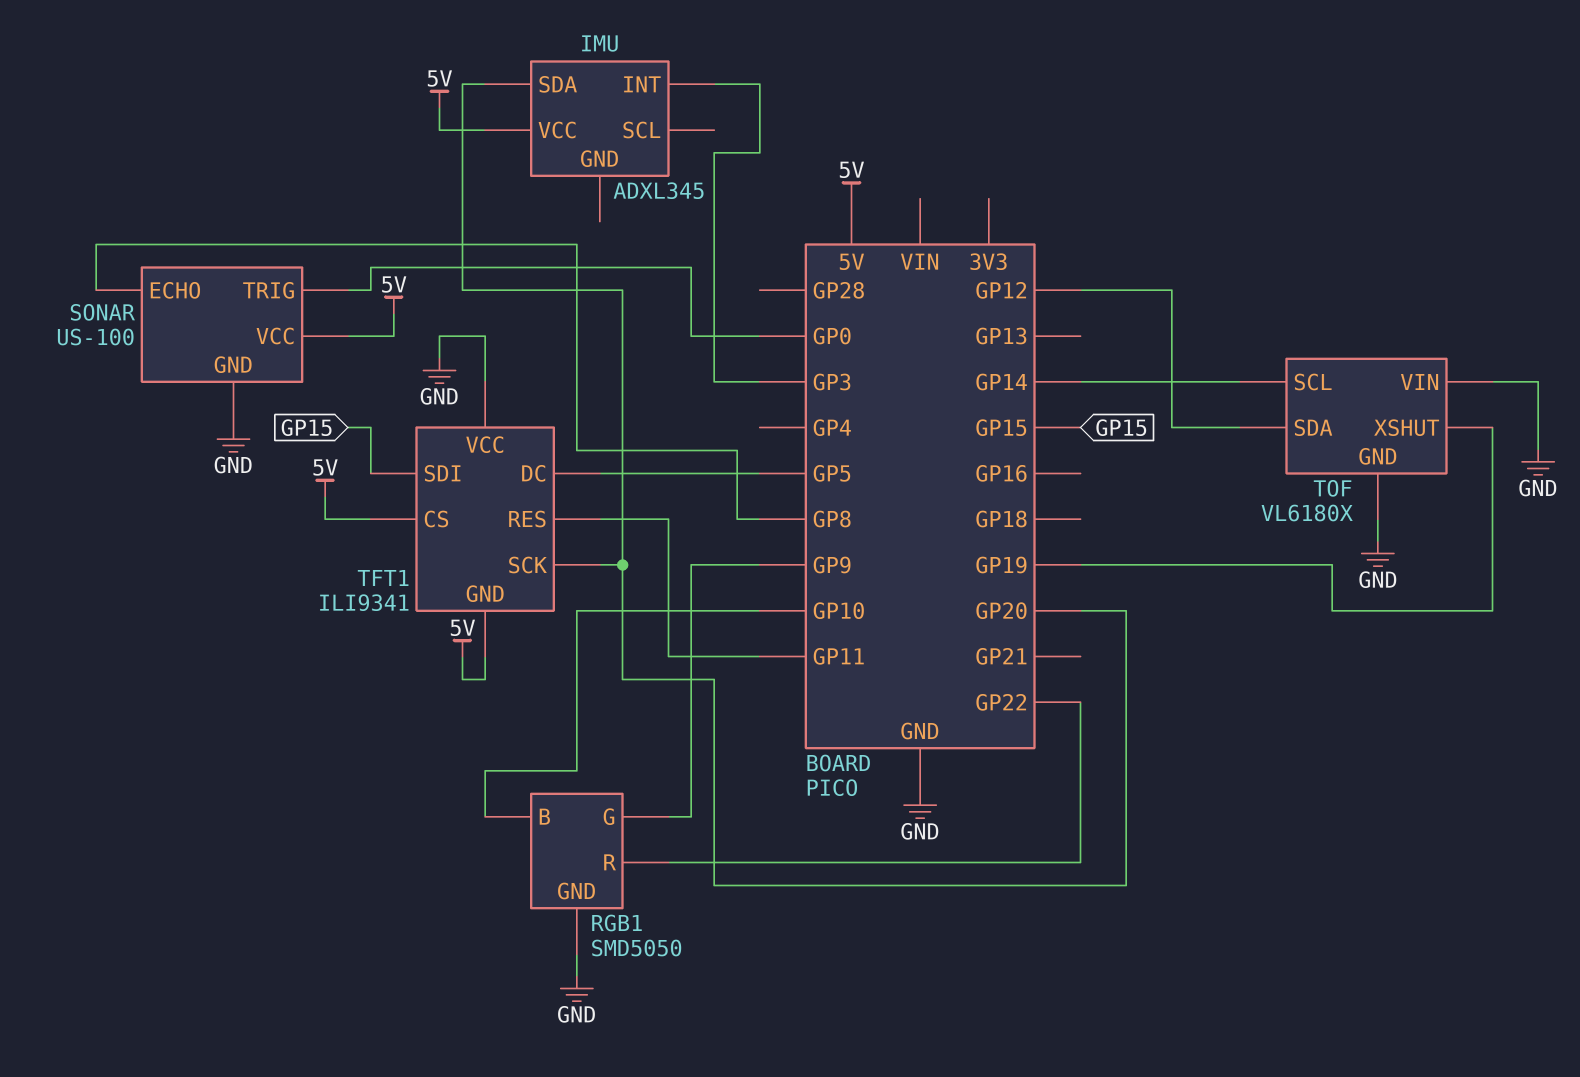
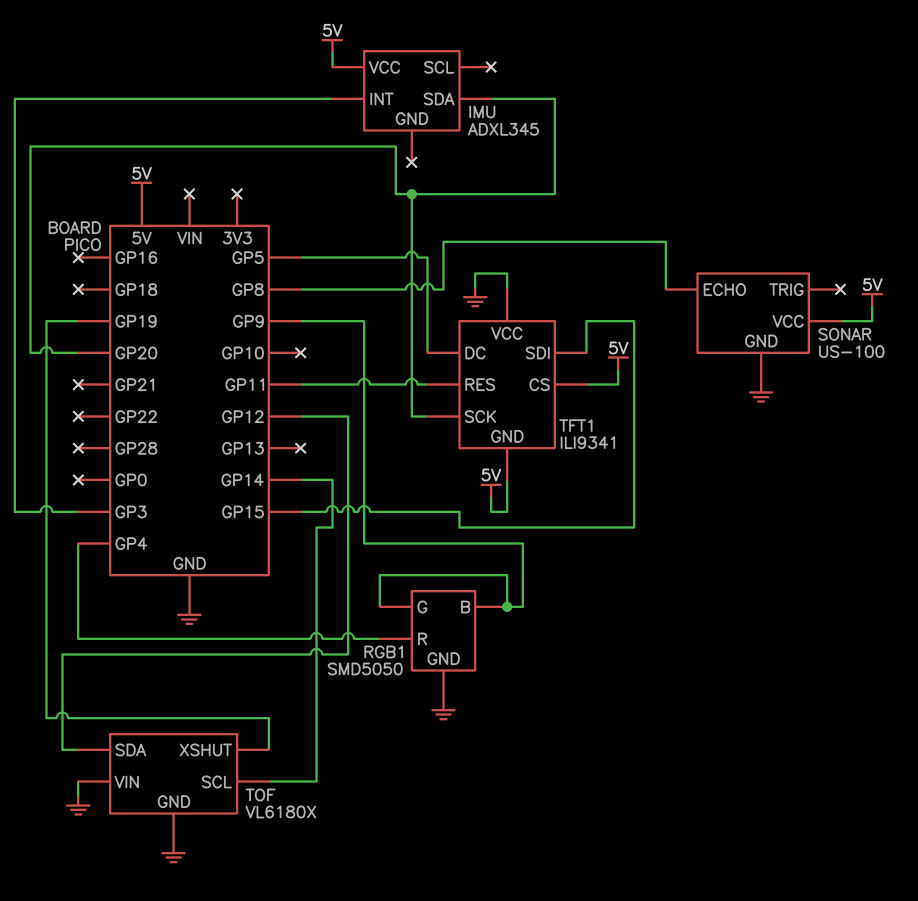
RGB1 pin B: GP10 -> GP9
RGB1 pin R: GP22 -> GP4
SONAR pin TRIG: GP0 -> none

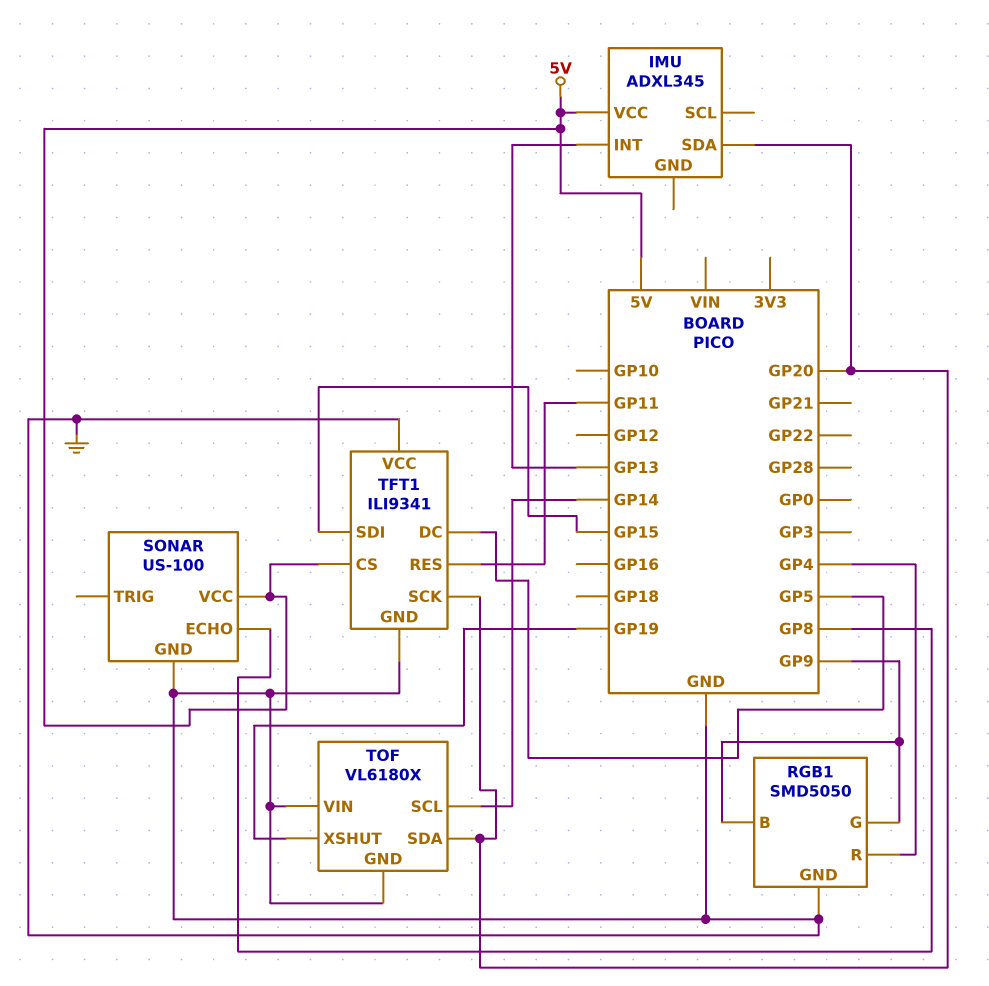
IMU pin INT: GP3 -> GP13
TFT1 pin GND: 5V -> GND
TOF pin SDA: GP12 -> GP20

